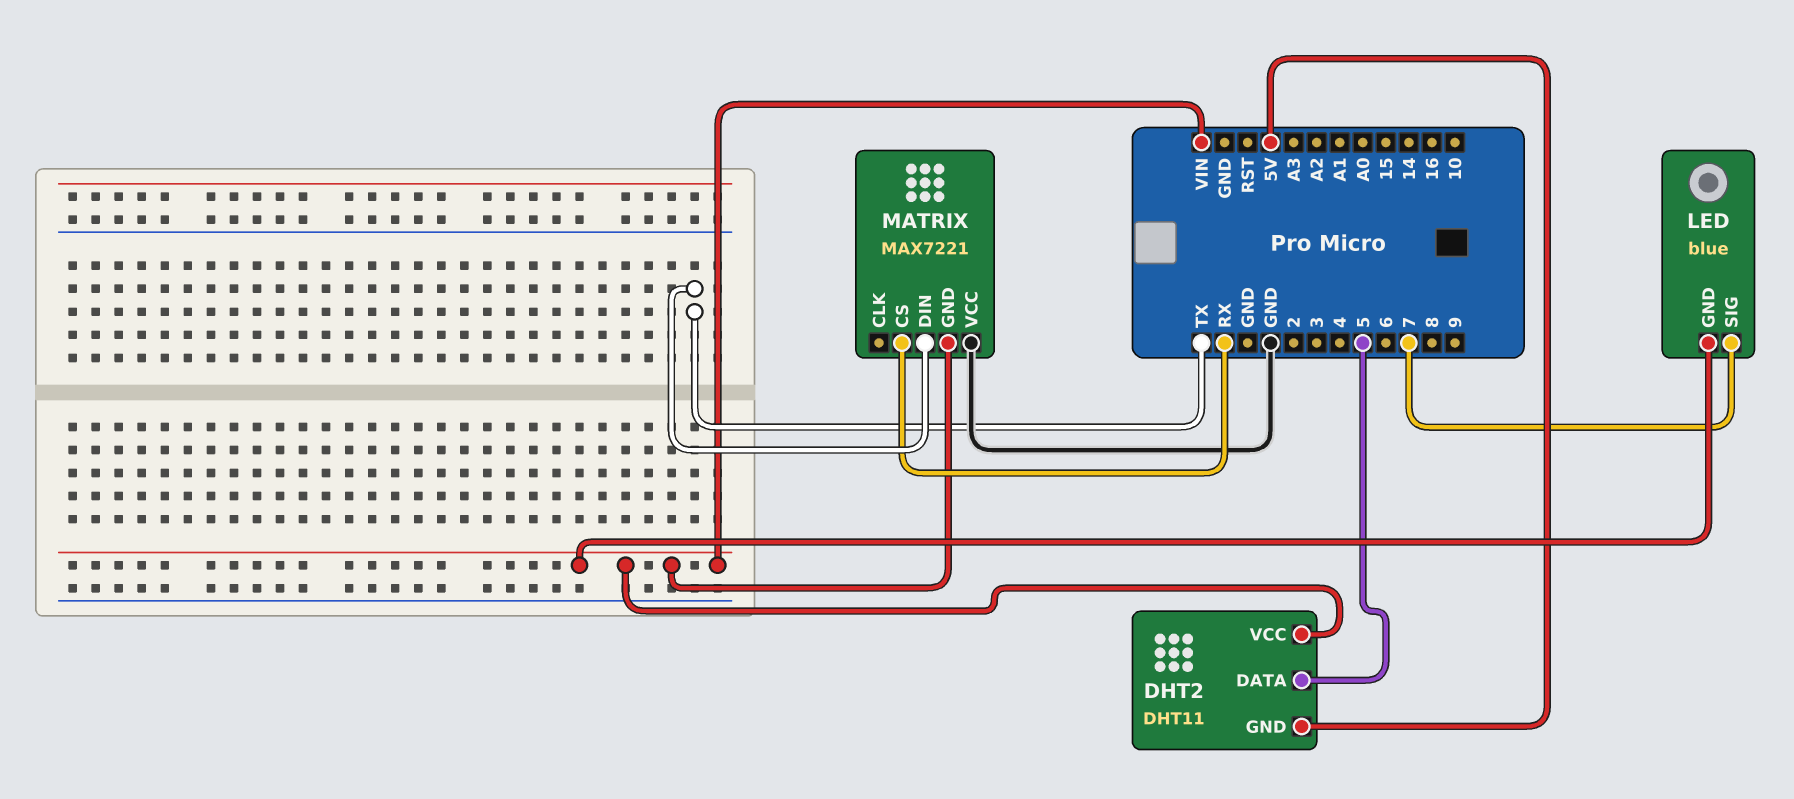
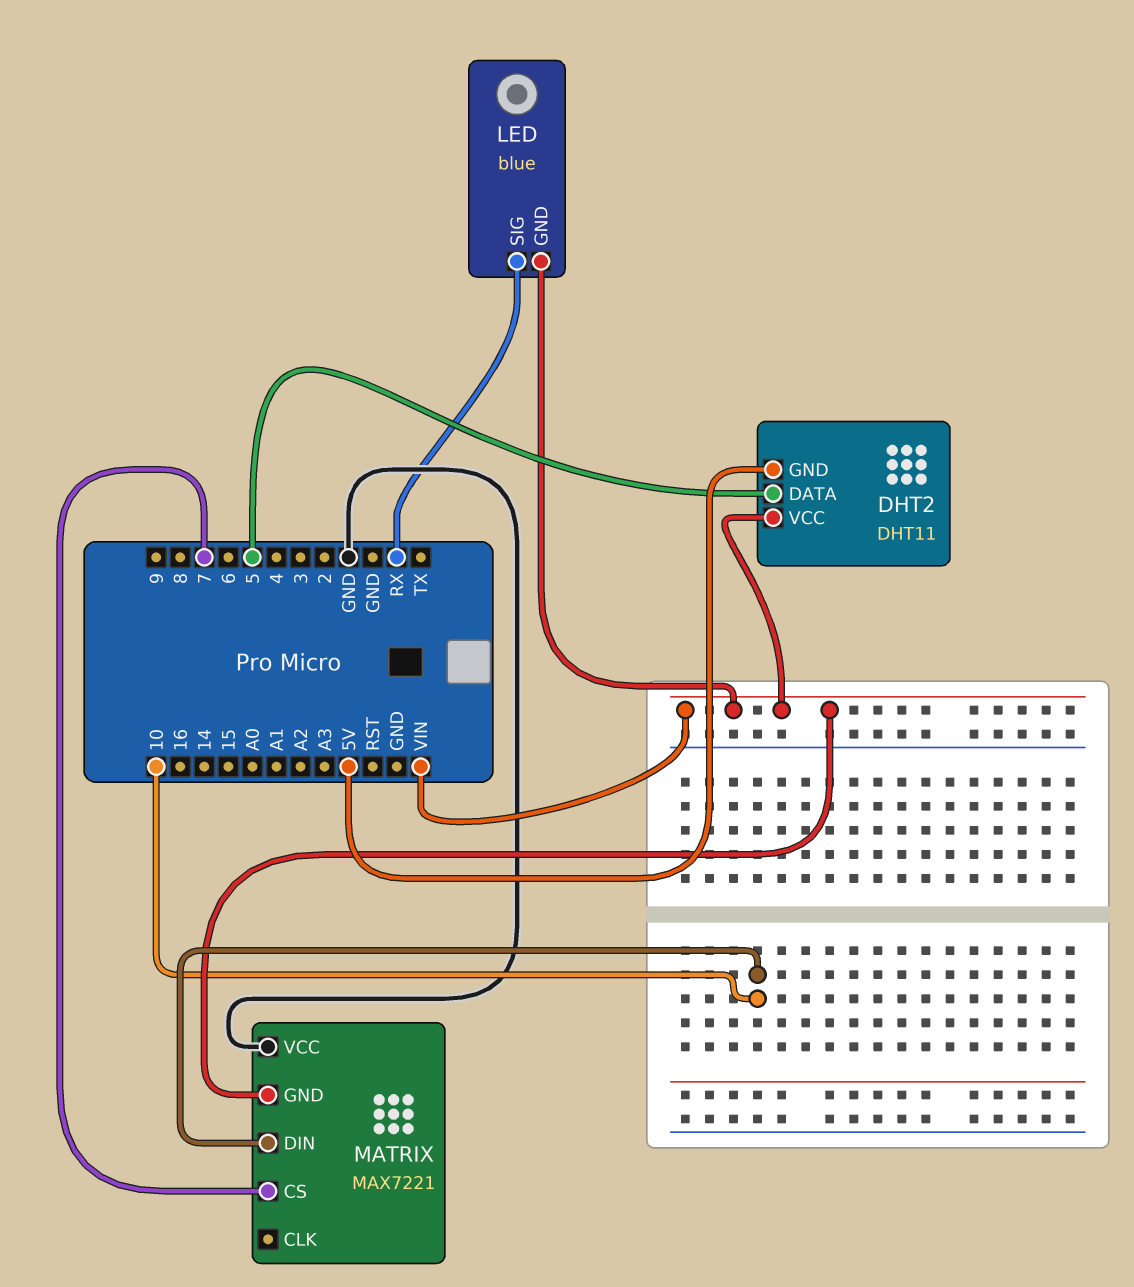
LED pin SIG: 7 -> RX
MATRIX pin CS: RX -> 7
MATRIX pin DIN: TX -> 10

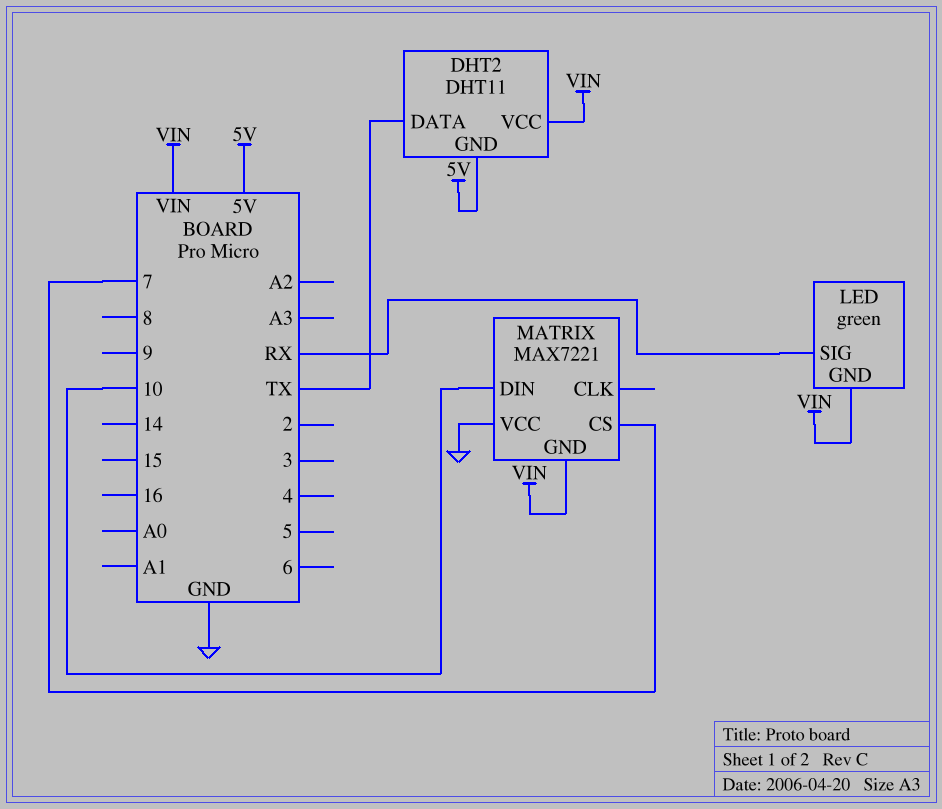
DHT2 pin DATA: 5 -> TX
LED: blue -> green

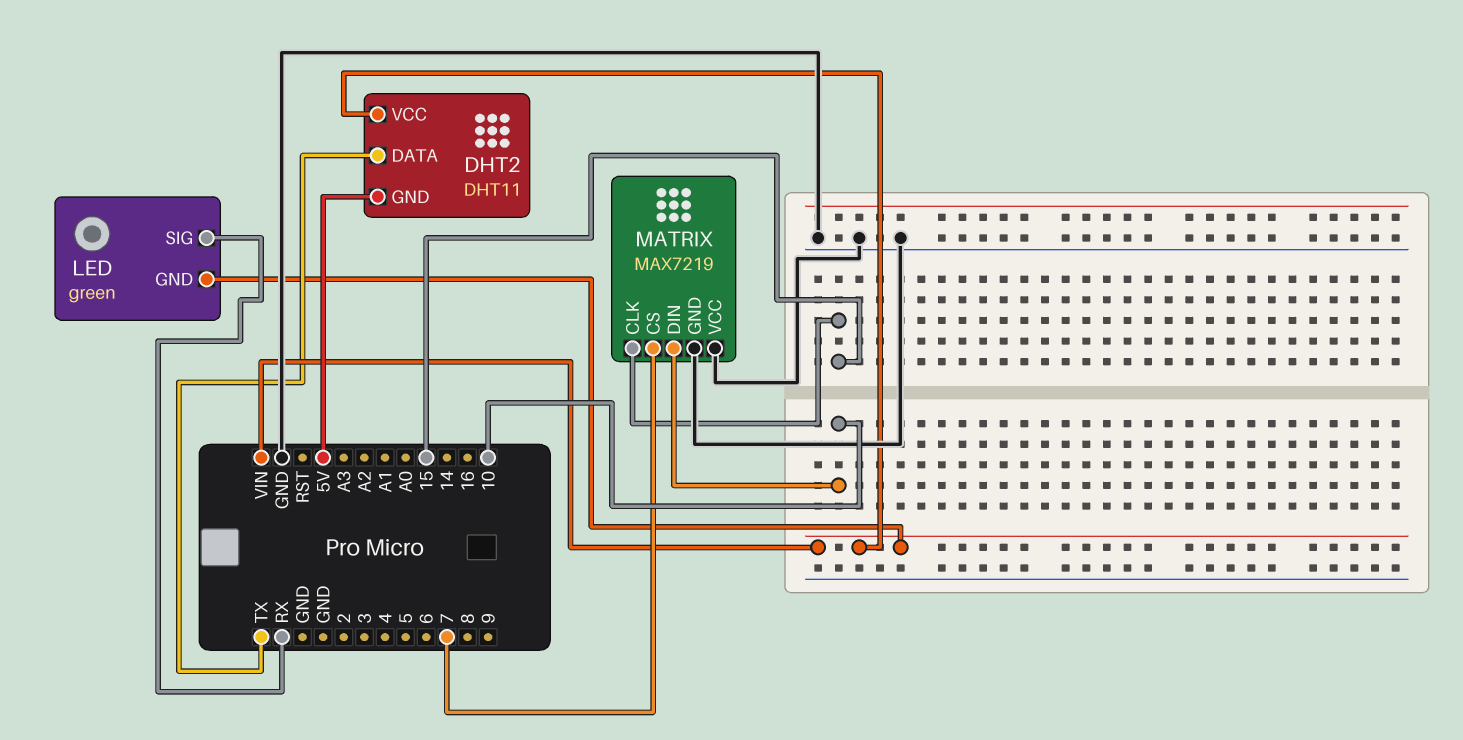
MATRIX: MAX7221 -> MAX7219
MATRIX pin CLK: none -> 15
MATRIX pin GND: VIN -> GND

